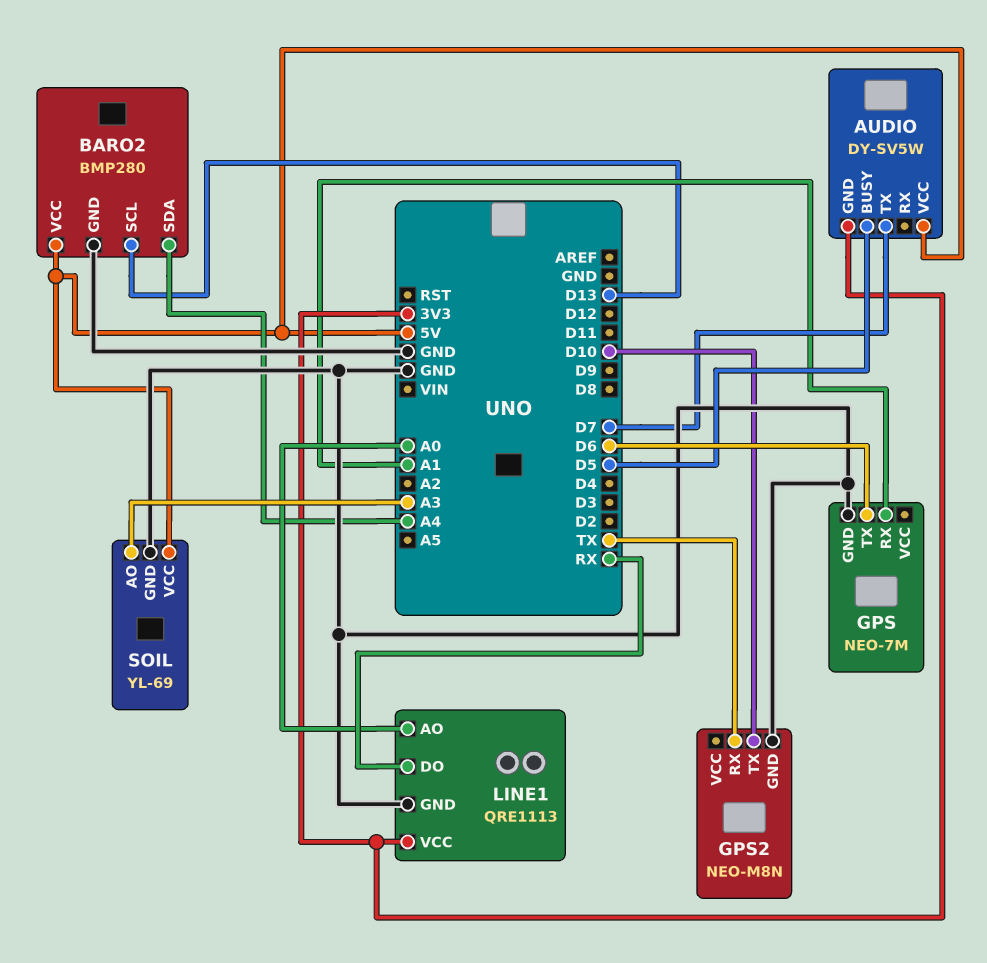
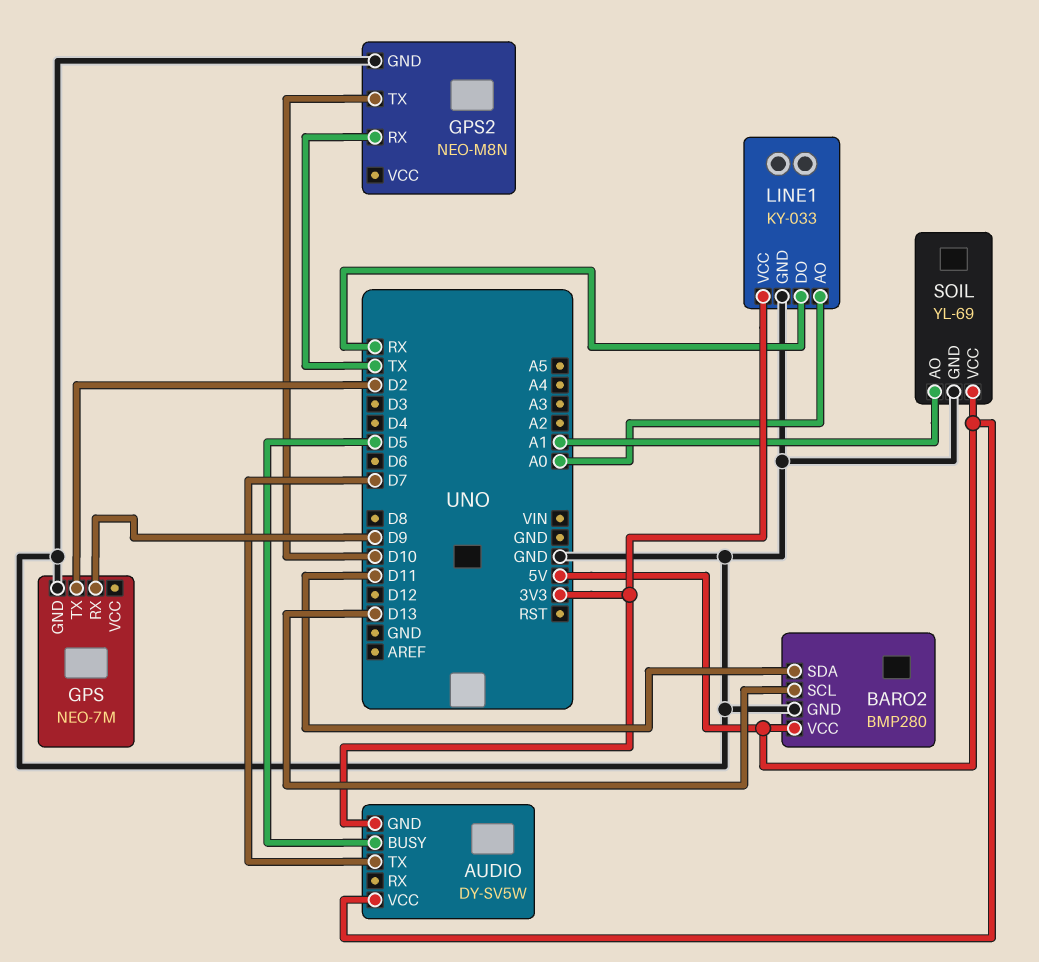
BARO2 pin SDA: A4 -> D11
GPS pin RX: A1 -> D9
GPS pin TX: D6 -> D2
LINE1: QRE1113 -> KY-033
SOIL pin AO: A3 -> A1

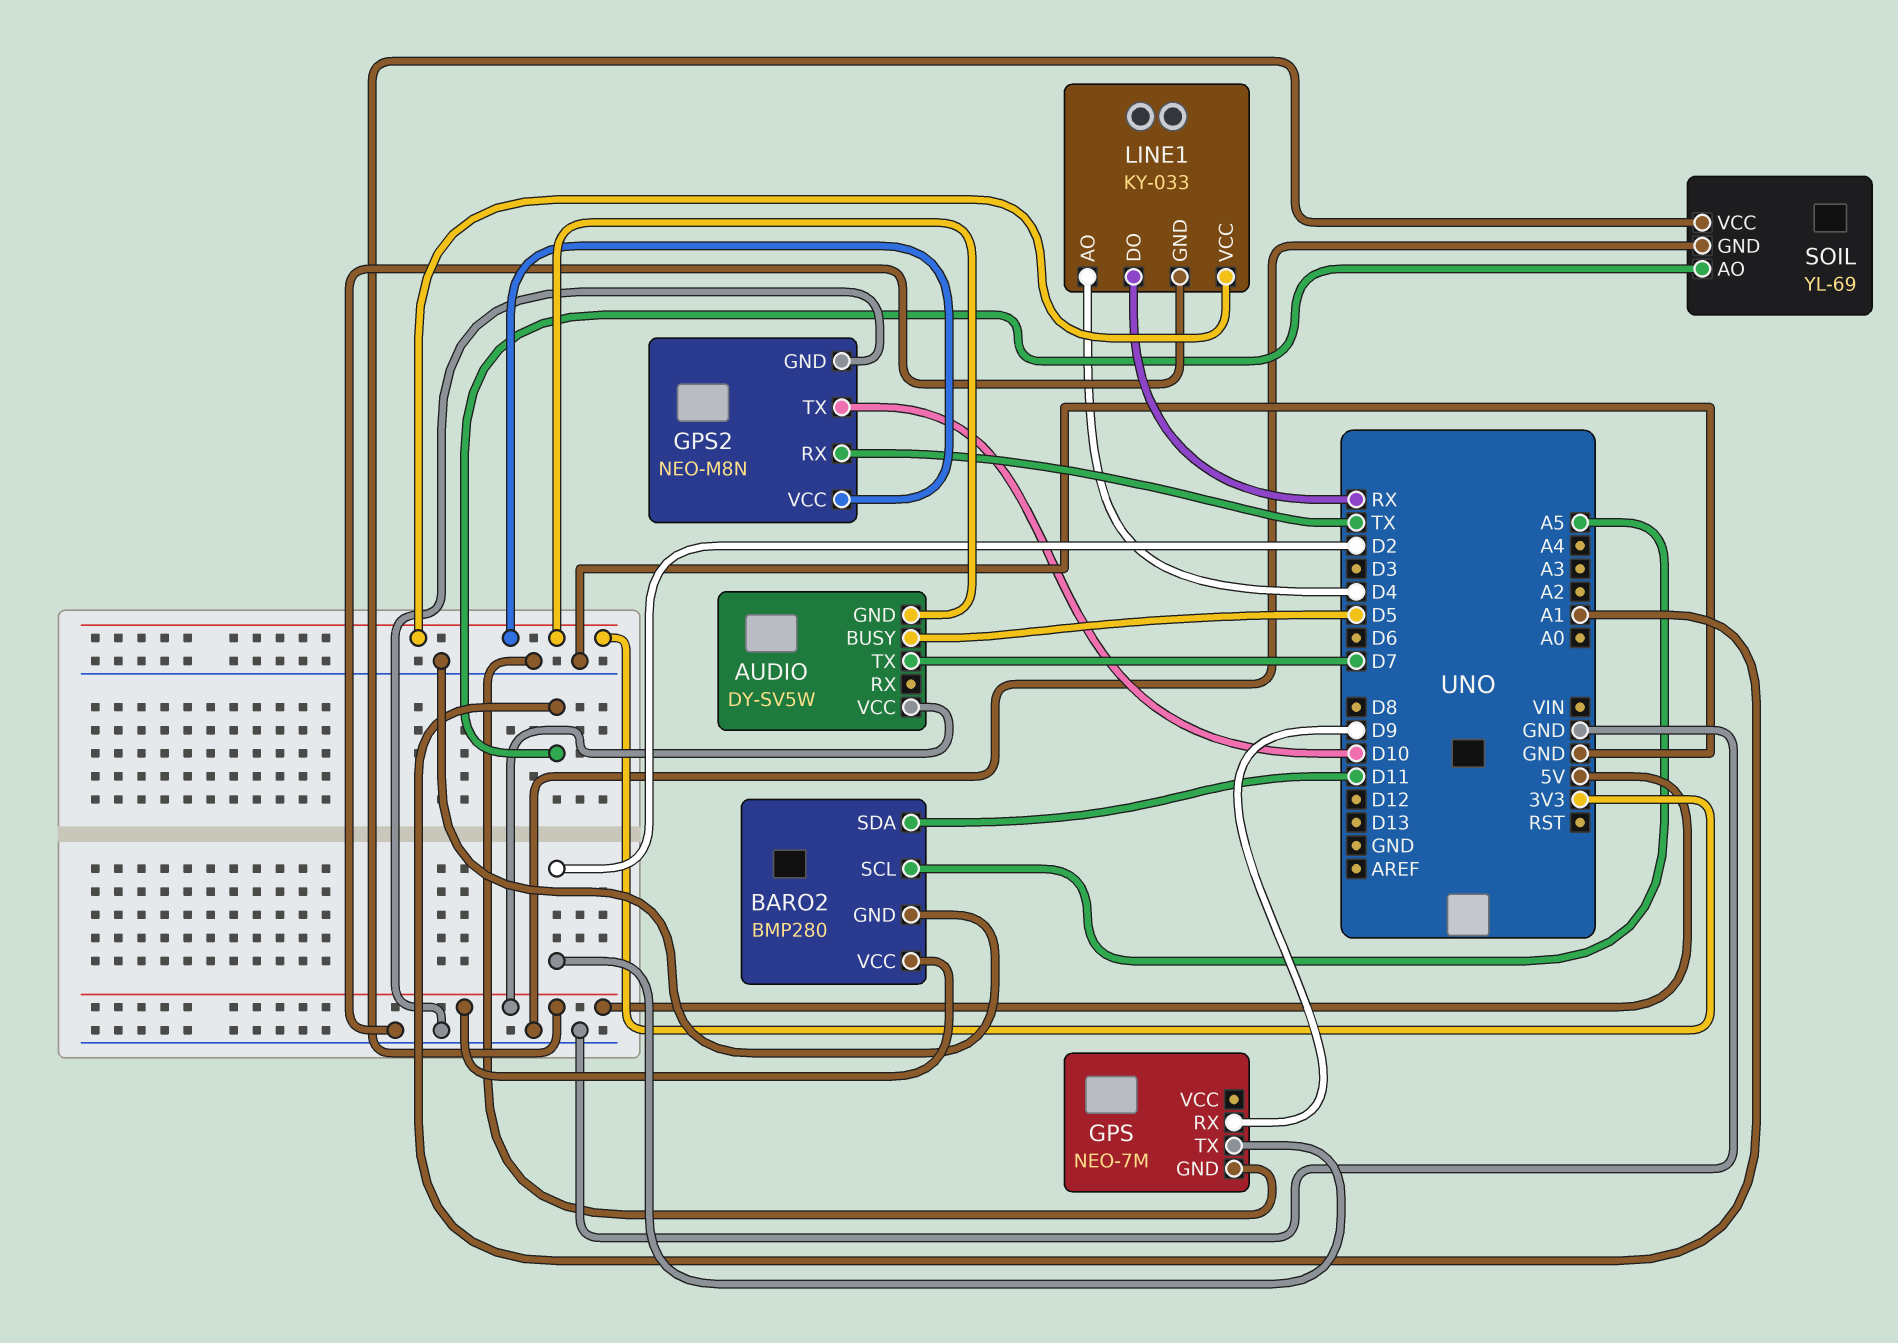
BARO2 pin SCL: D13 -> A5
GPS2 pin VCC: none -> 3V3
LINE1 pin AO: A0 -> D4

